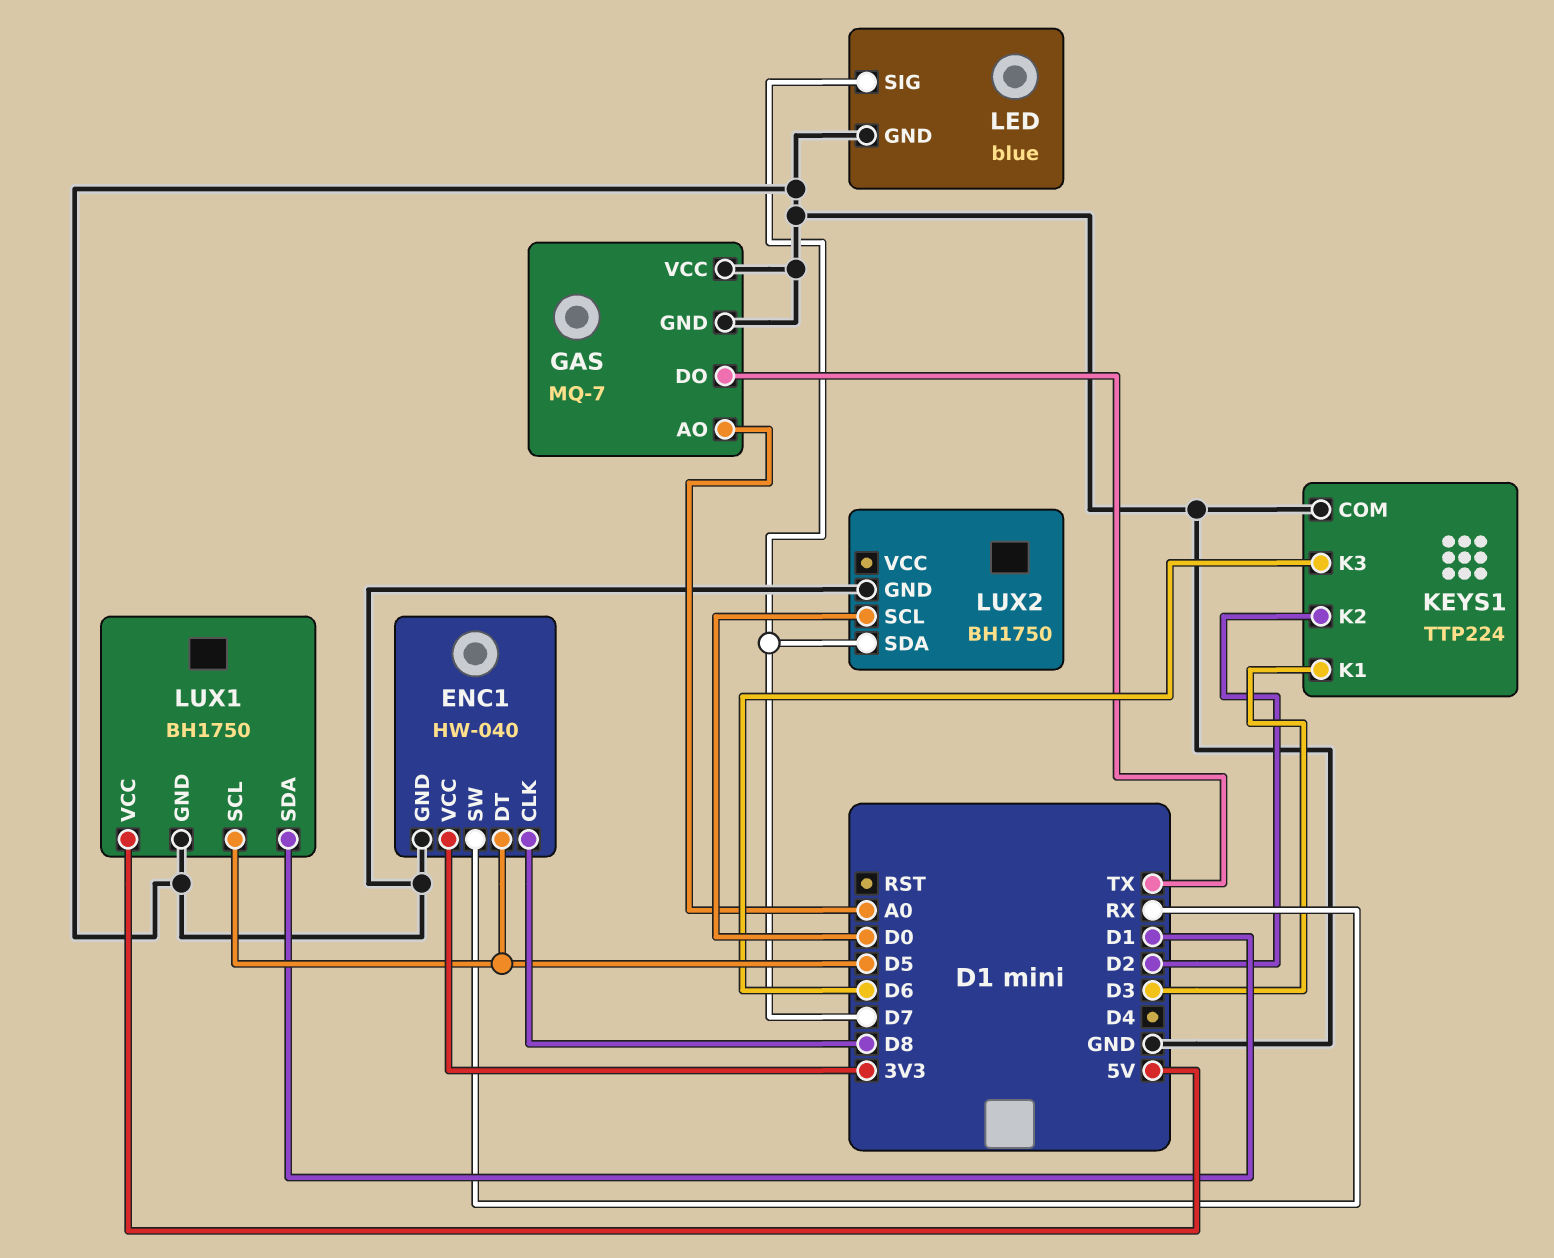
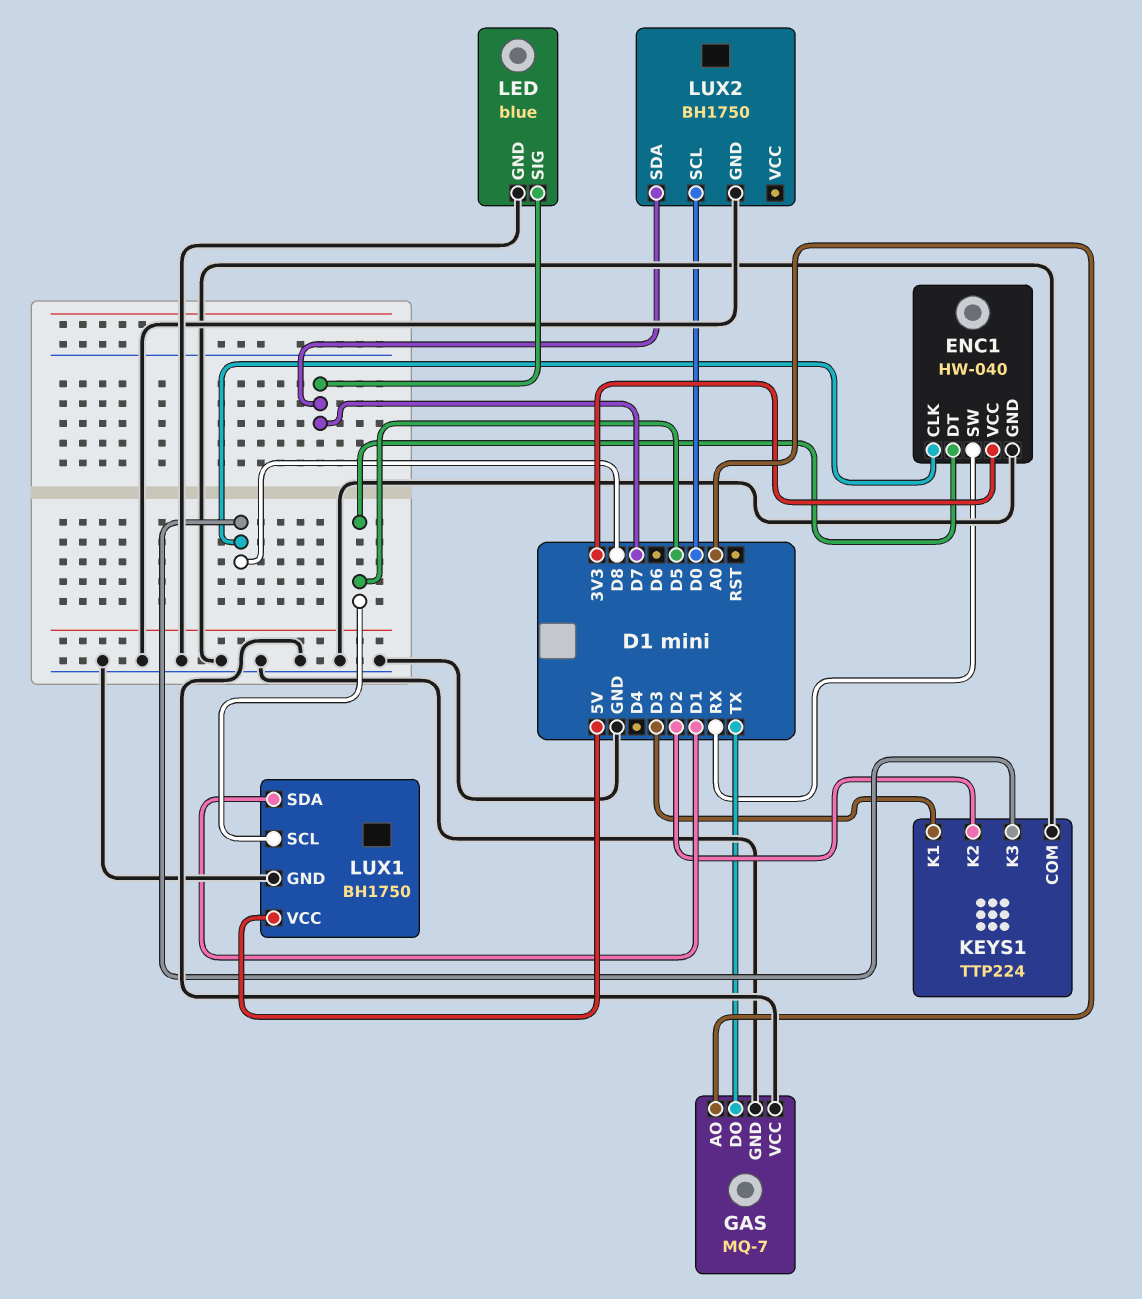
KEYS1 pin K3: D6 -> D8

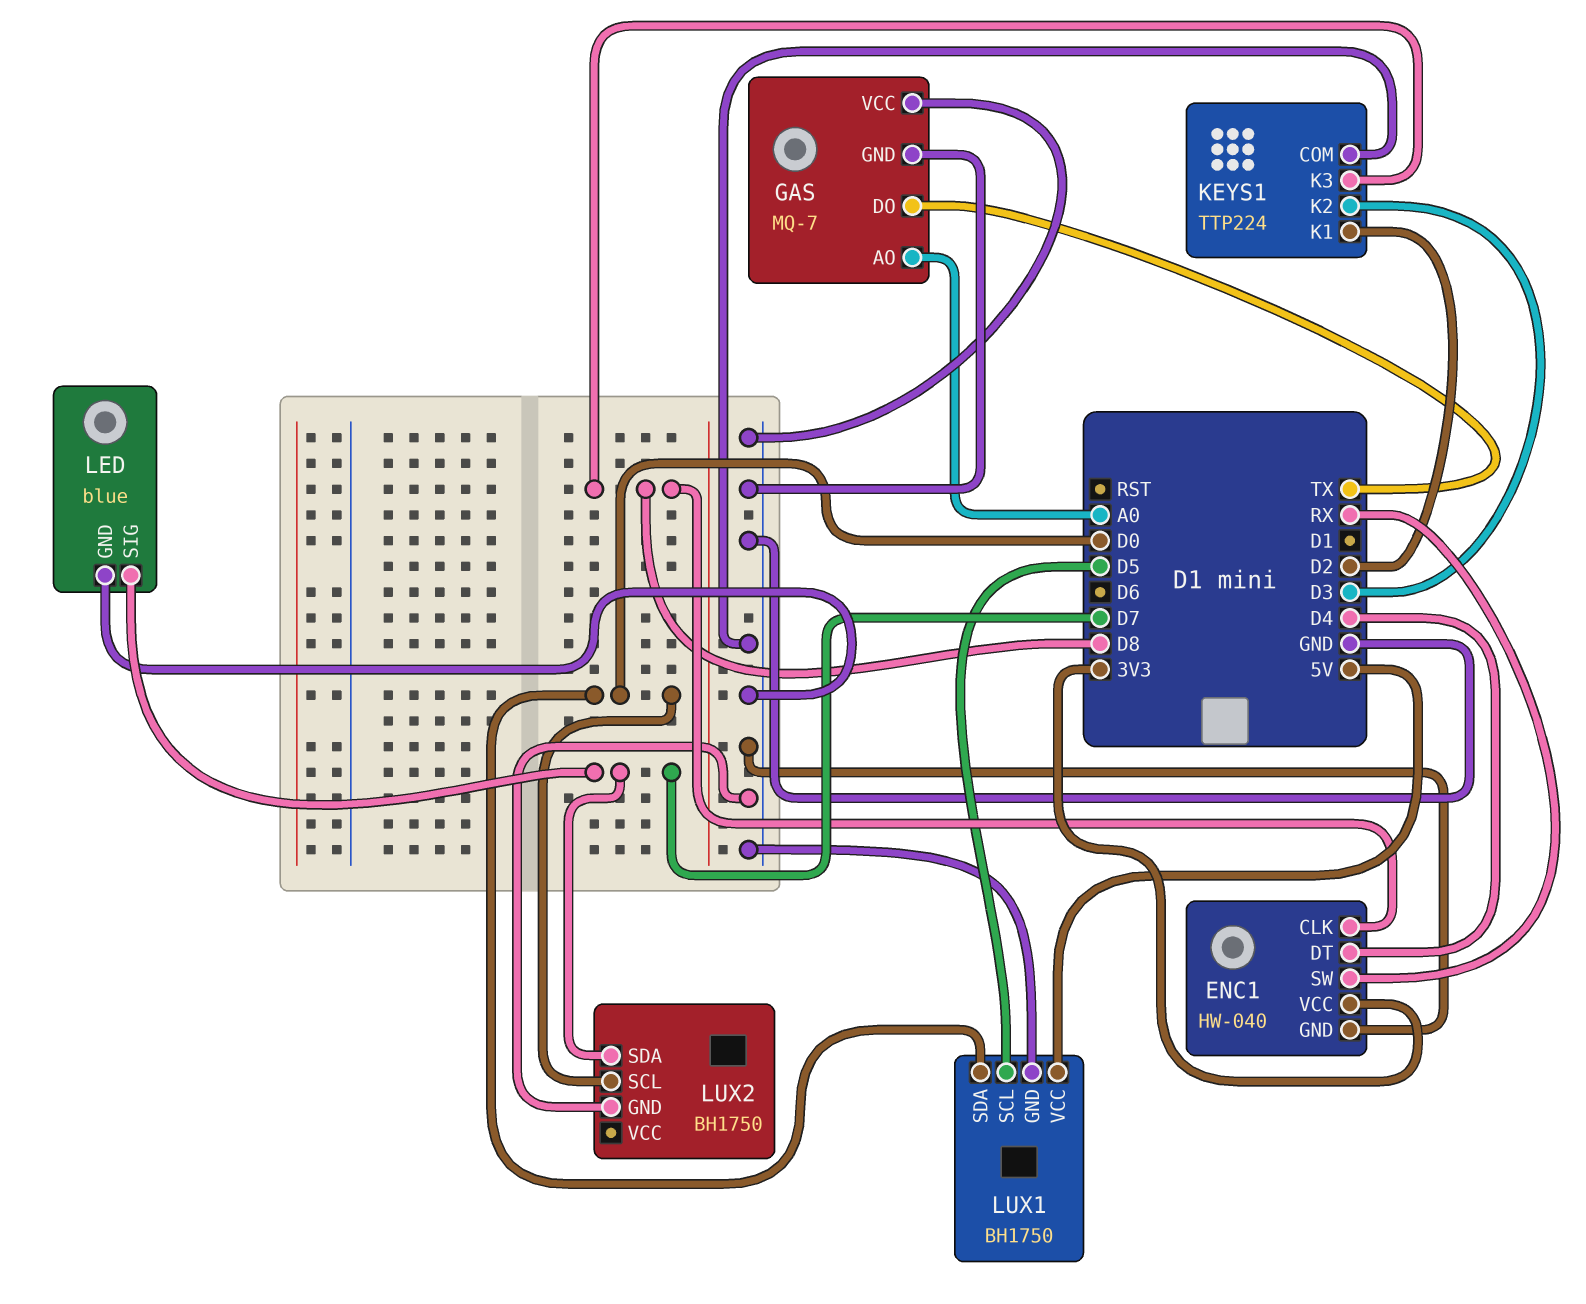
ENC1 pin DT: D5 -> D4
KEYS1 pin K1: D3 -> D2
KEYS1 pin K2: D2 -> D3
LUX1 pin SDA: D1 -> D0

